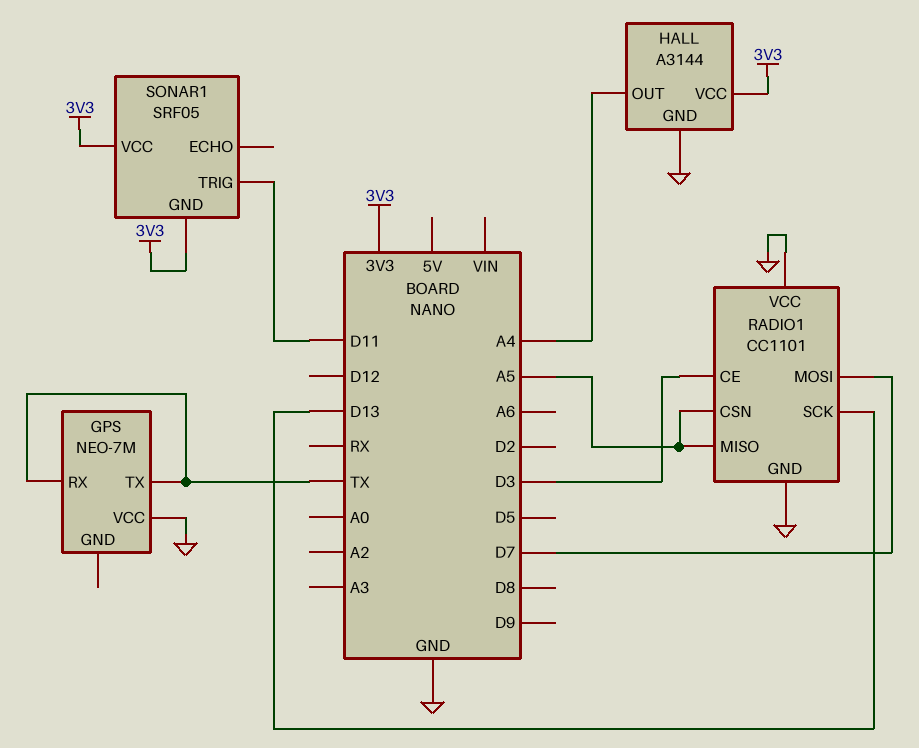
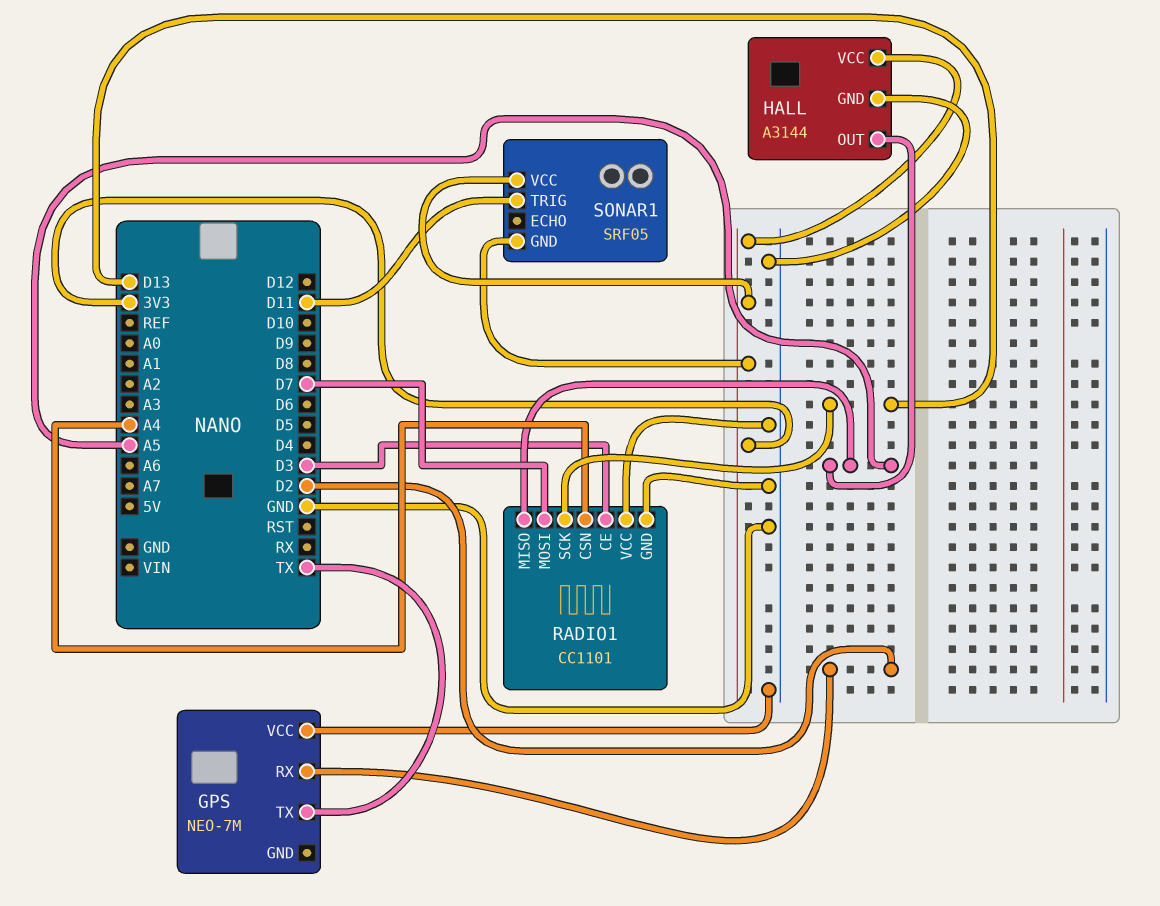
GPS pin RX: TX -> D2
HALL pin OUT: A4 -> A5
RADIO1 pin CSN: A5 -> A4

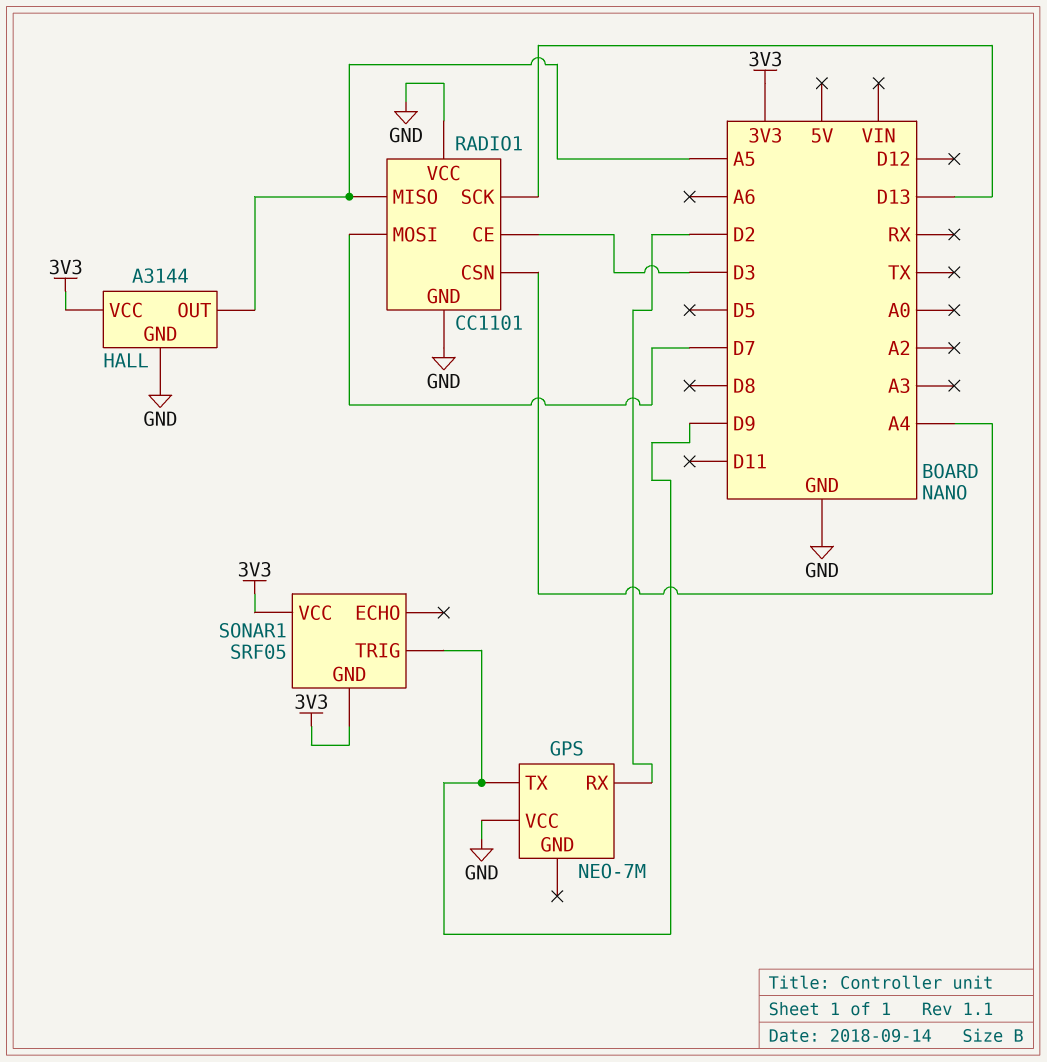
GPS pin TX: TX -> D9
SONAR1 pin TRIG: D11 -> D9

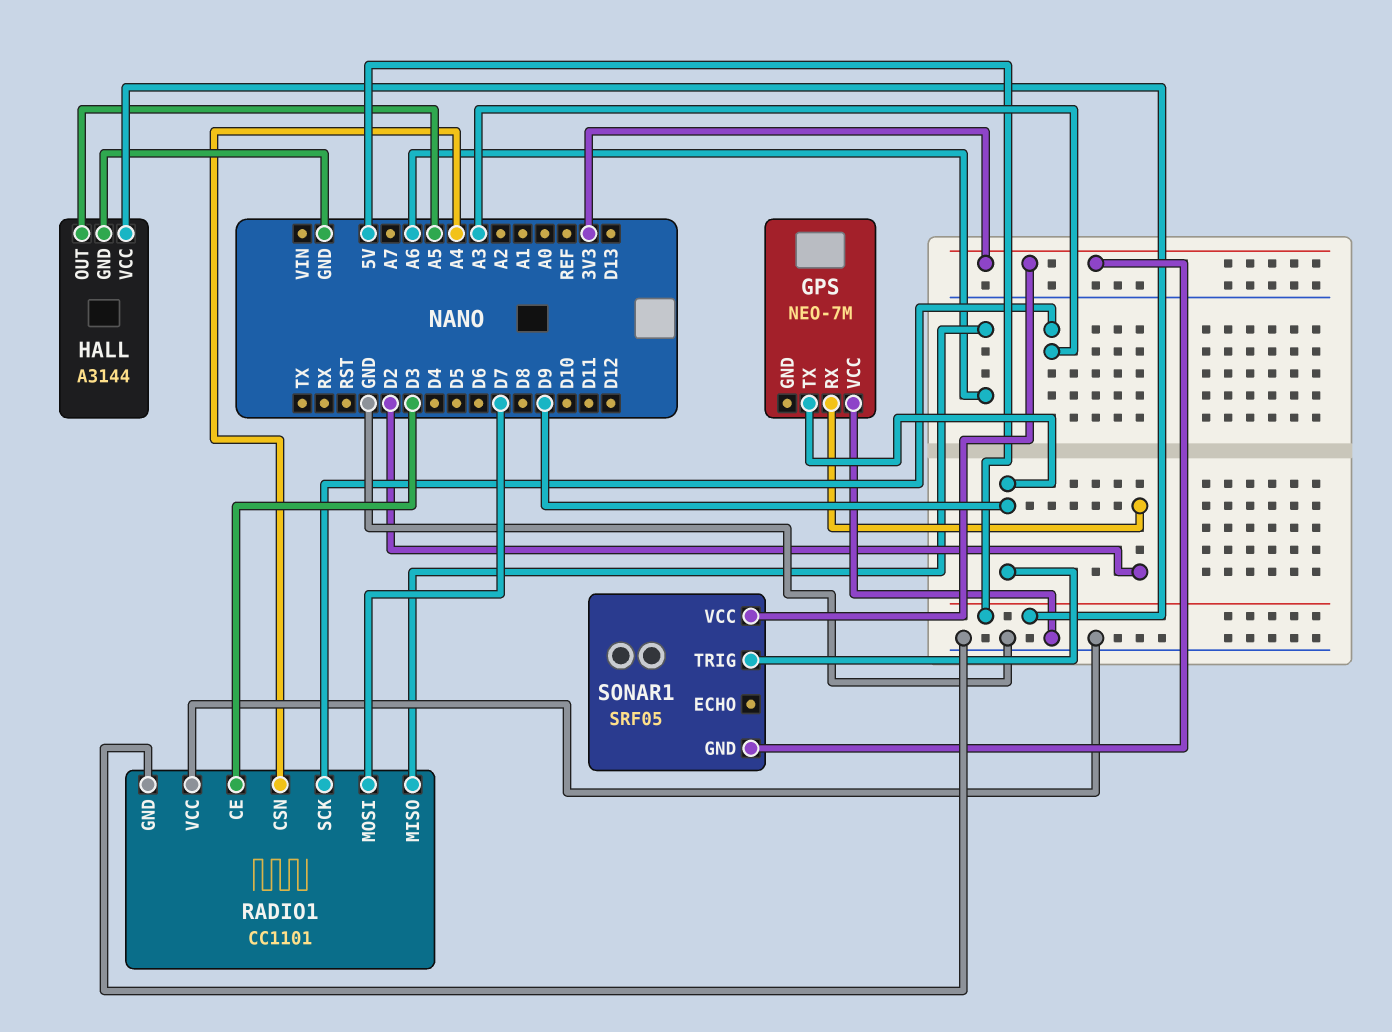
HALL pin VCC: 3V3 -> 5V
RADIO1 pin MISO: A5 -> A6
RADIO1 pin SCK: D13 -> A3

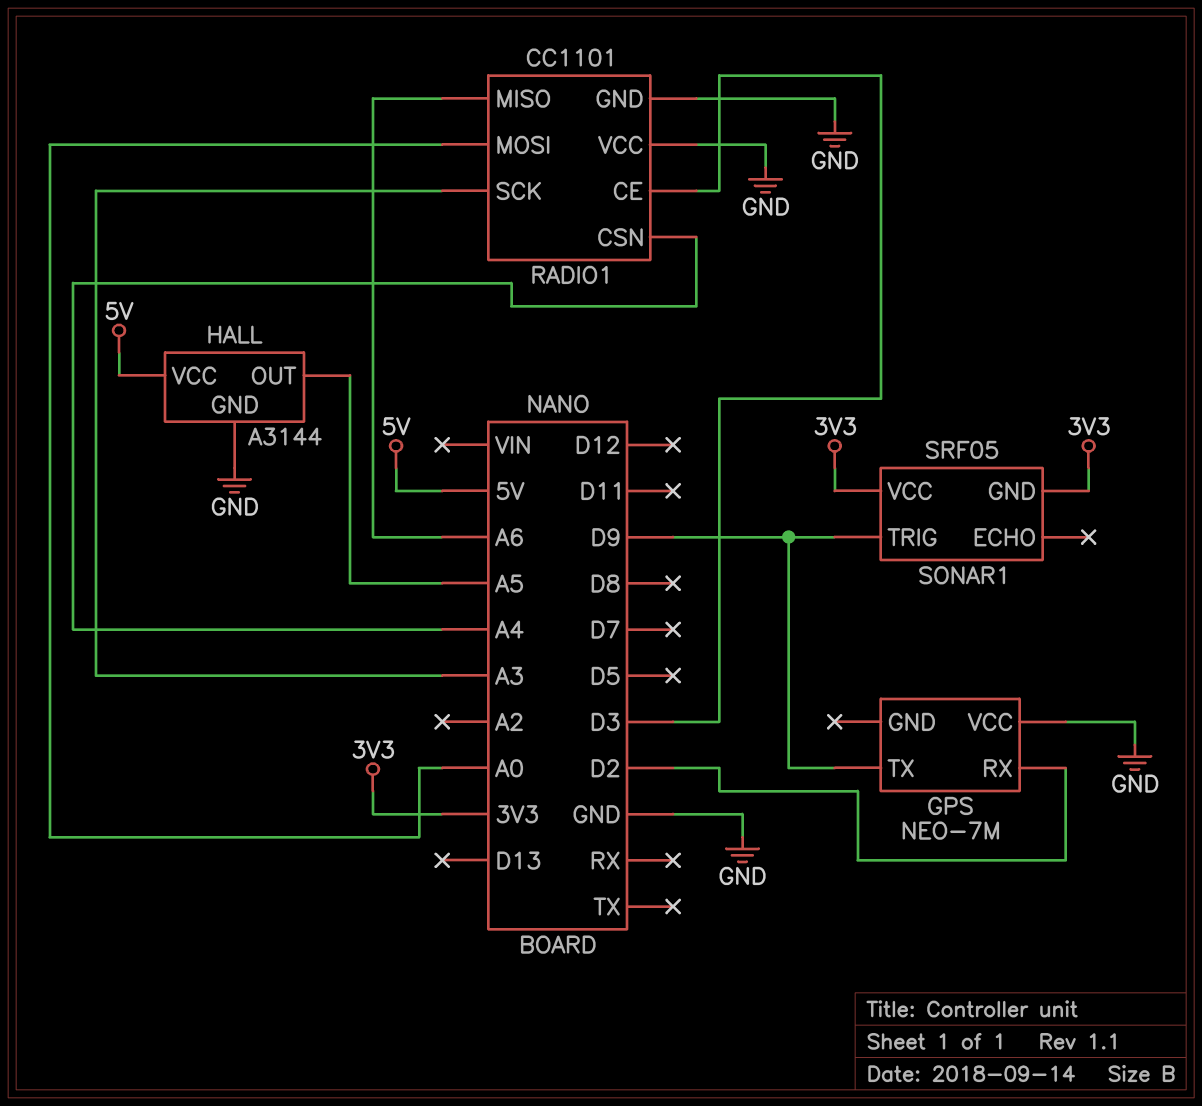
RADIO1 pin MOSI: D7 -> A0

